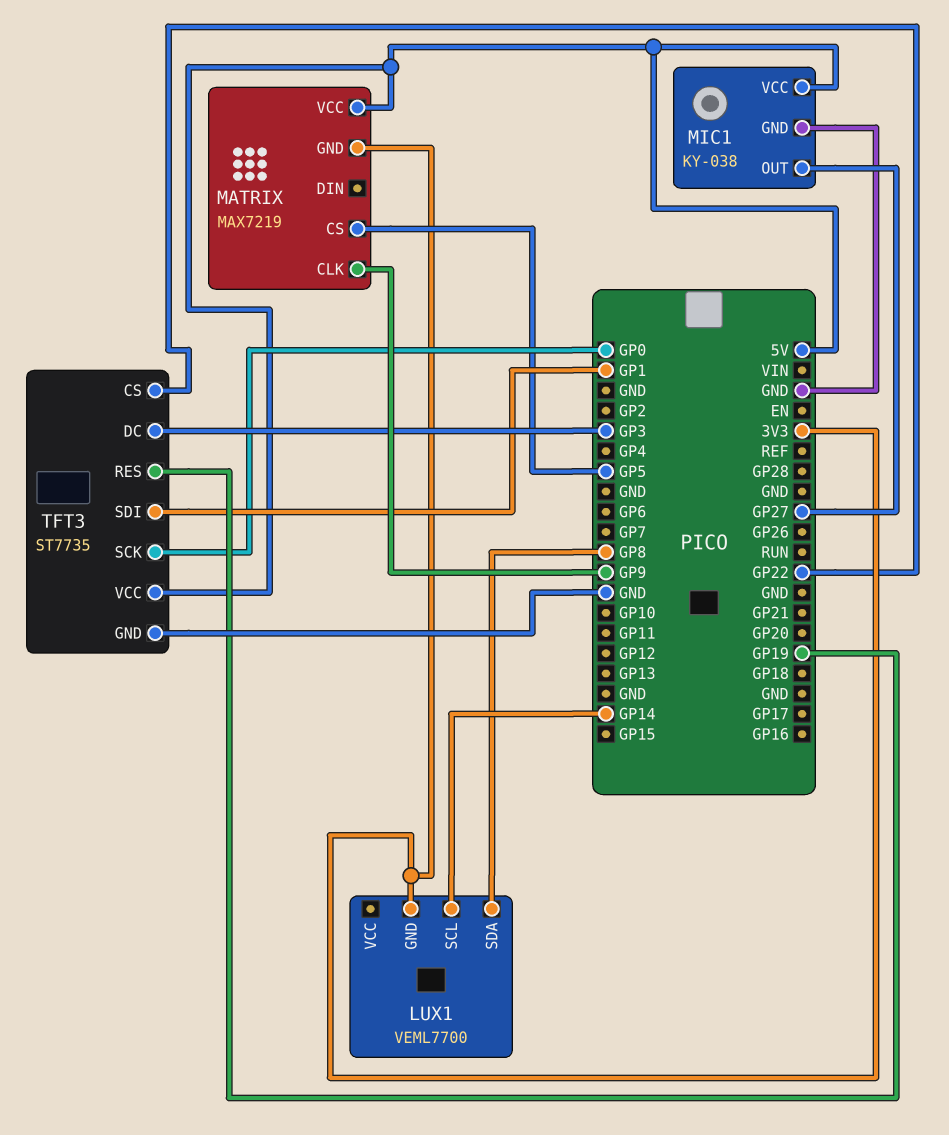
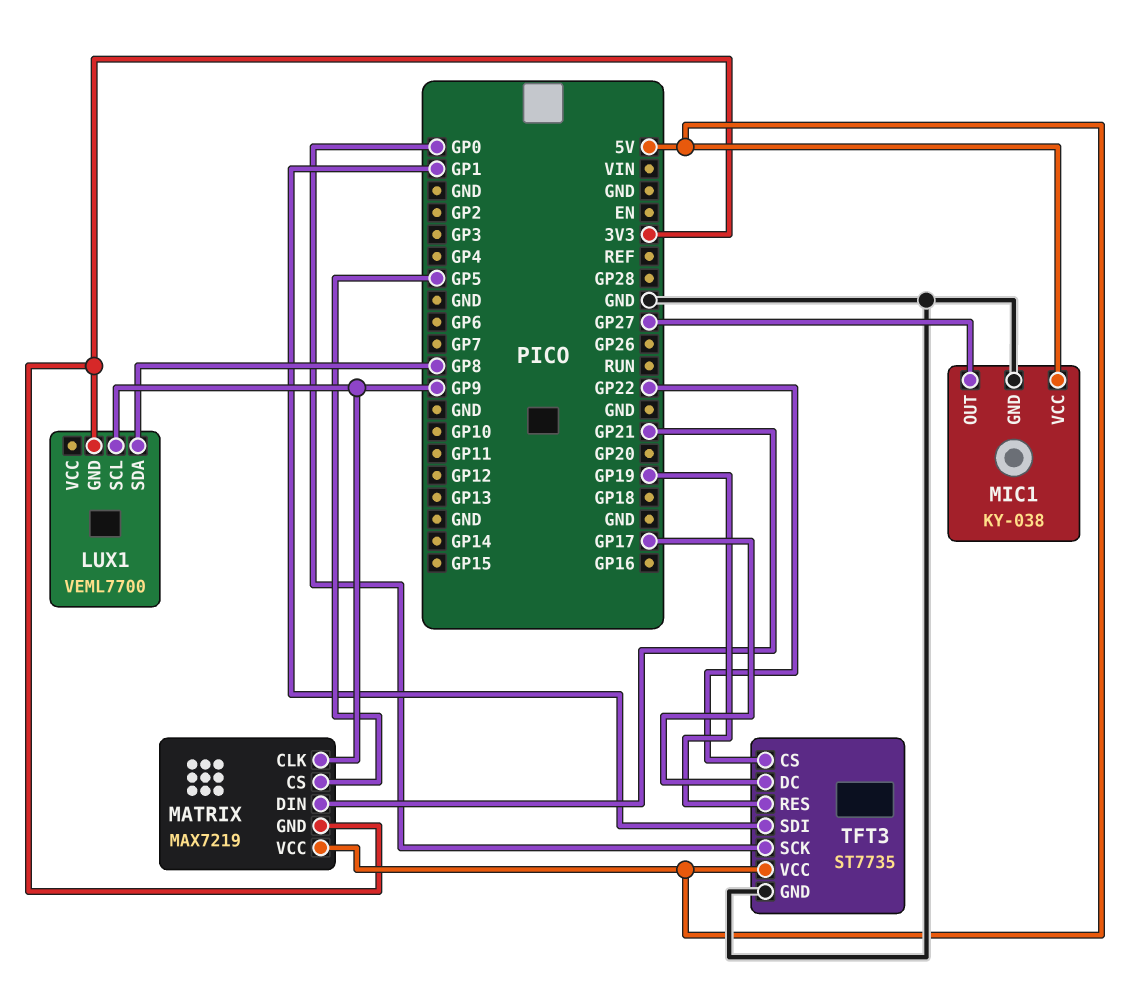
LUX1 pin SCL: GP14 -> GP9
MATRIX pin DIN: none -> GP21
TFT3 pin DC: GP3 -> GP17

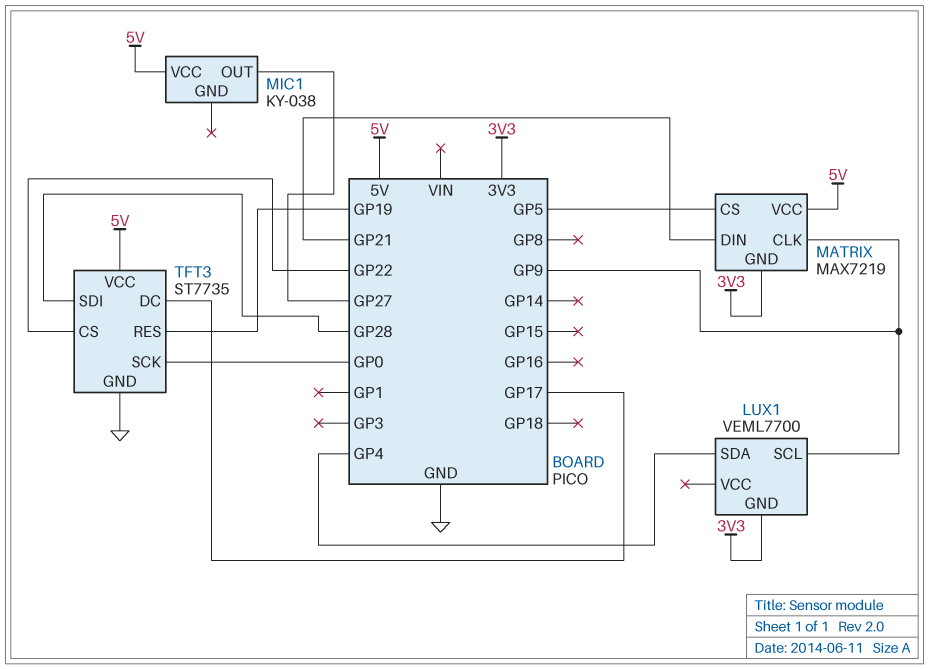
LUX1 pin SDA: GP8 -> GP4
MIC1 pin GND: GND -> none
TFT3 pin SDI: GP1 -> GP28

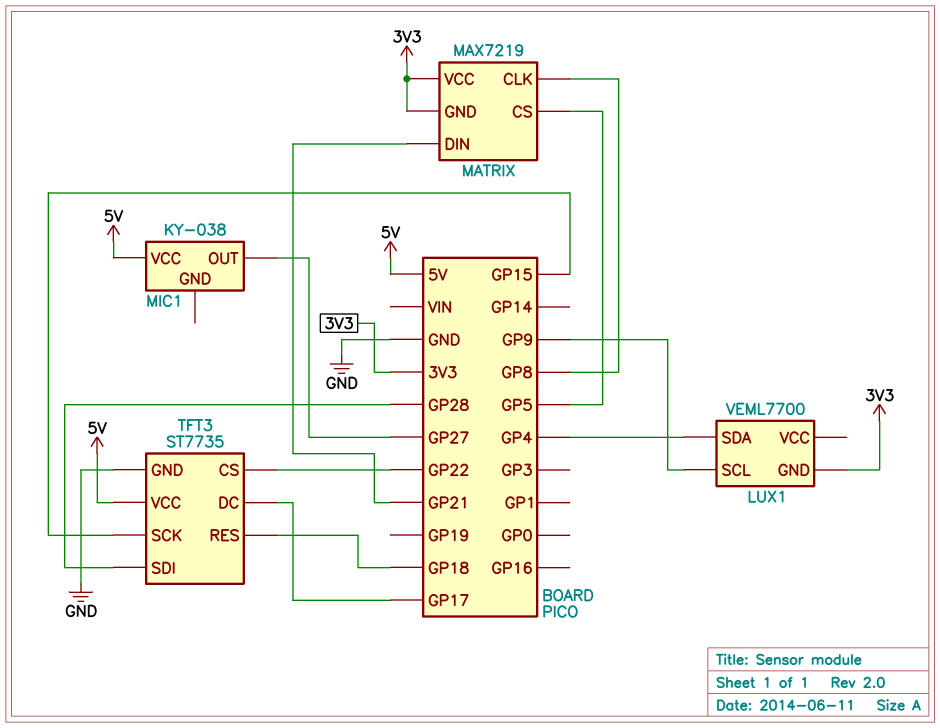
MATRIX pin CLK: GP9 -> GP8
MATRIX pin VCC: 5V -> 3V3
TFT3 pin RES: GP19 -> GP18
TFT3 pin SCK: GP0 -> GP15

